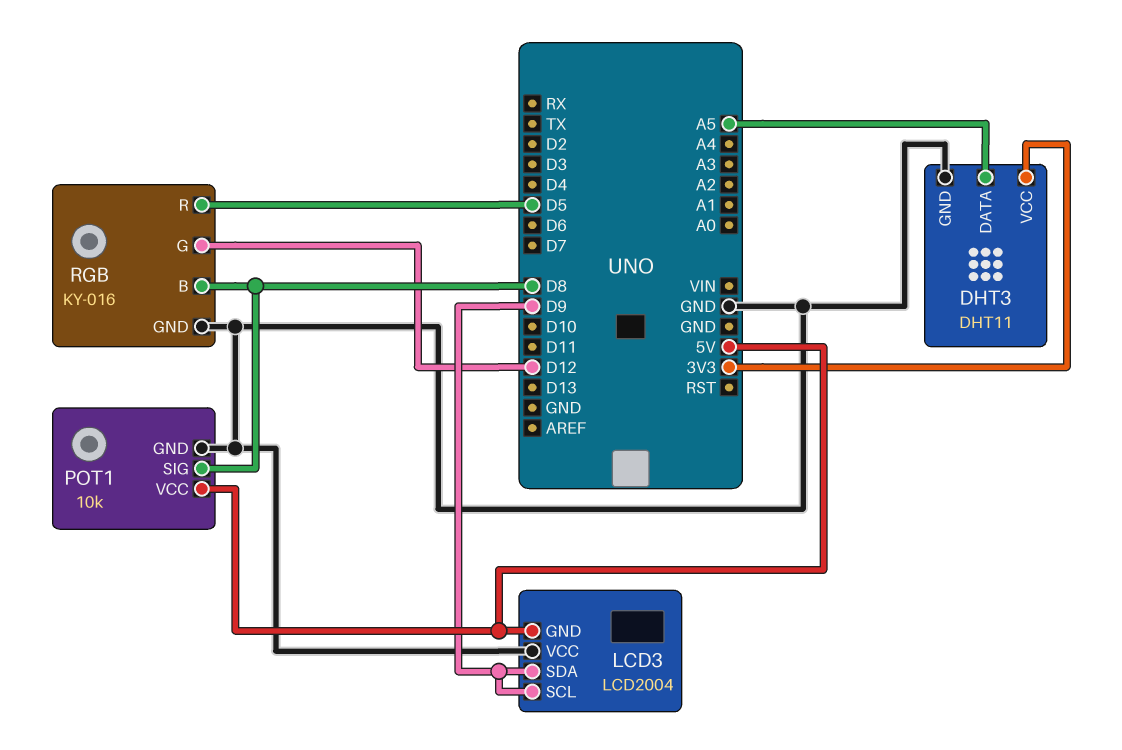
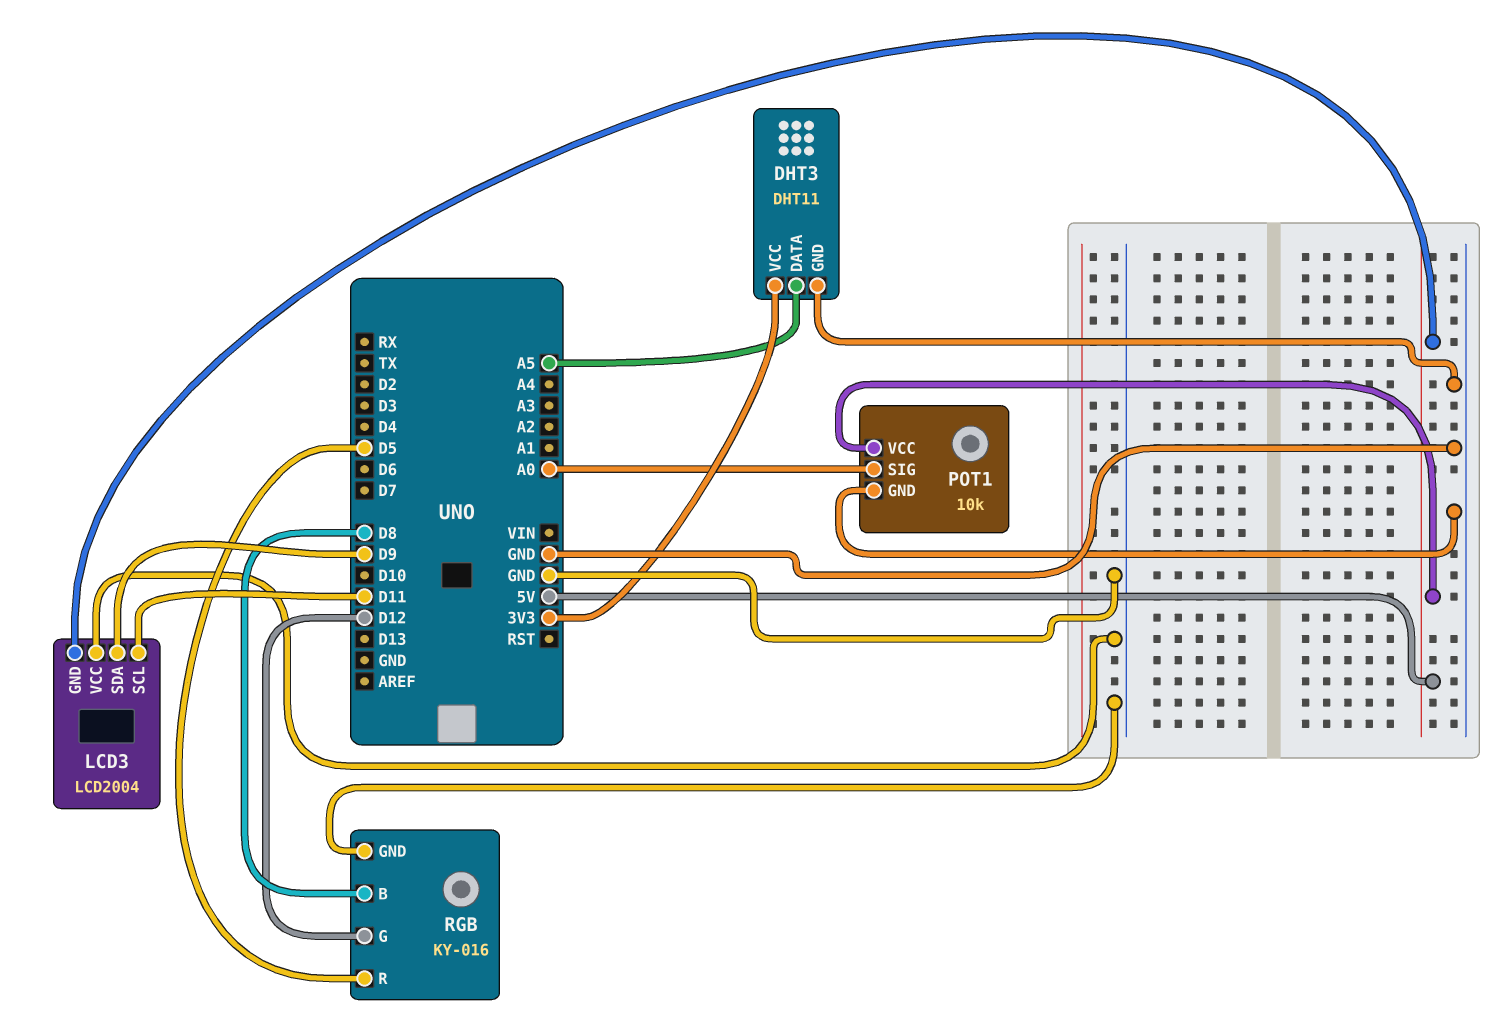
LCD3 pin SCL: D9 -> D11
POT1 pin SIG: D8 -> A0

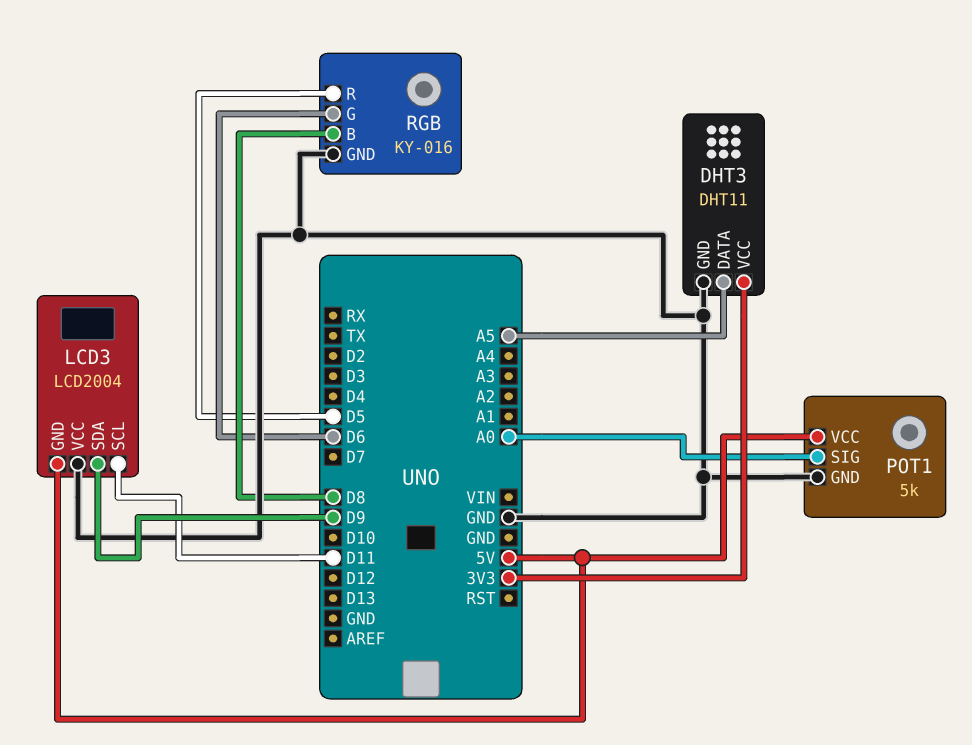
POT1: 10k -> 5k
RGB pin G: D12 -> D6

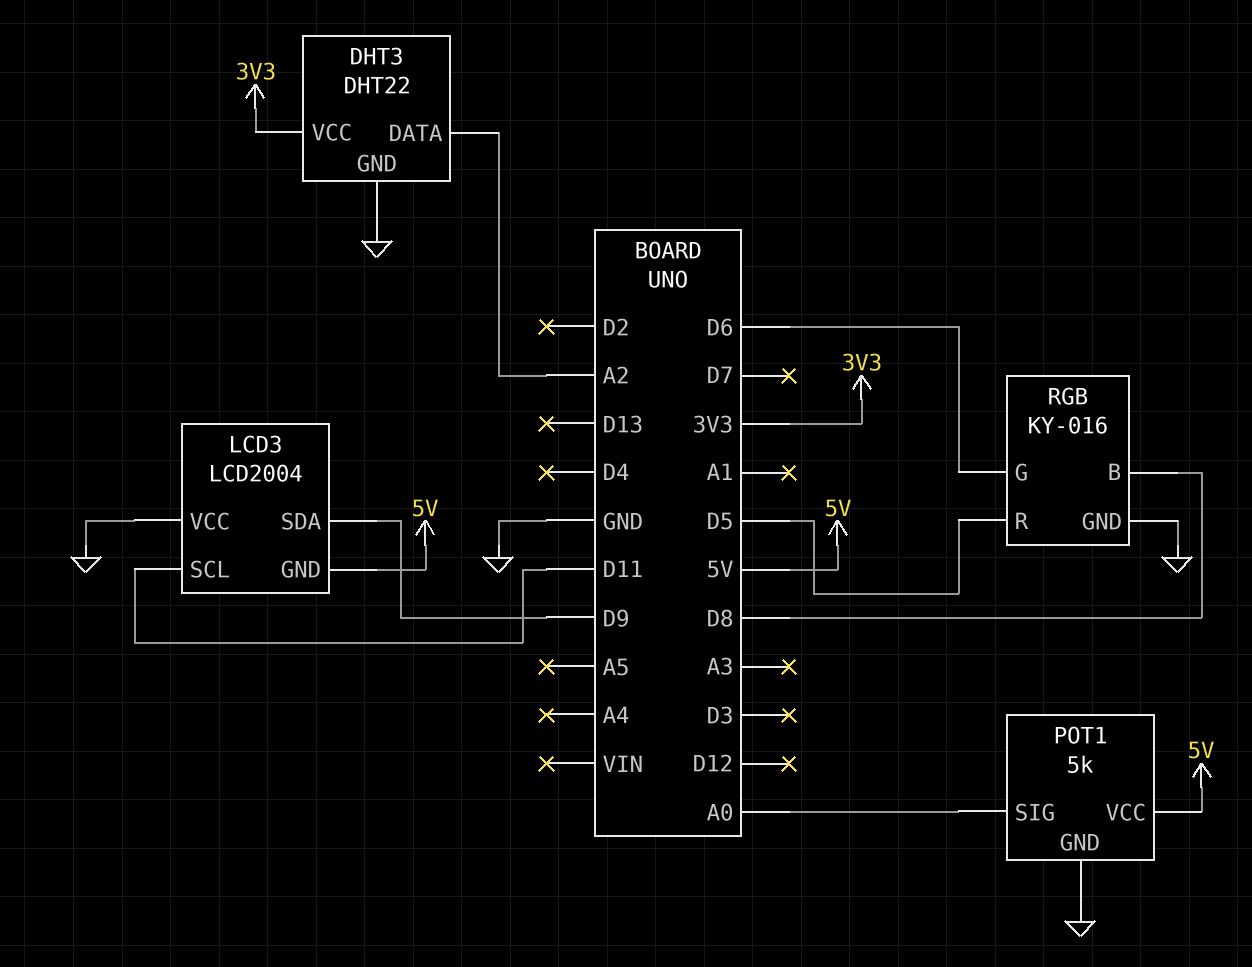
DHT3: DHT11 -> DHT22
DHT3 pin DATA: A5 -> A2

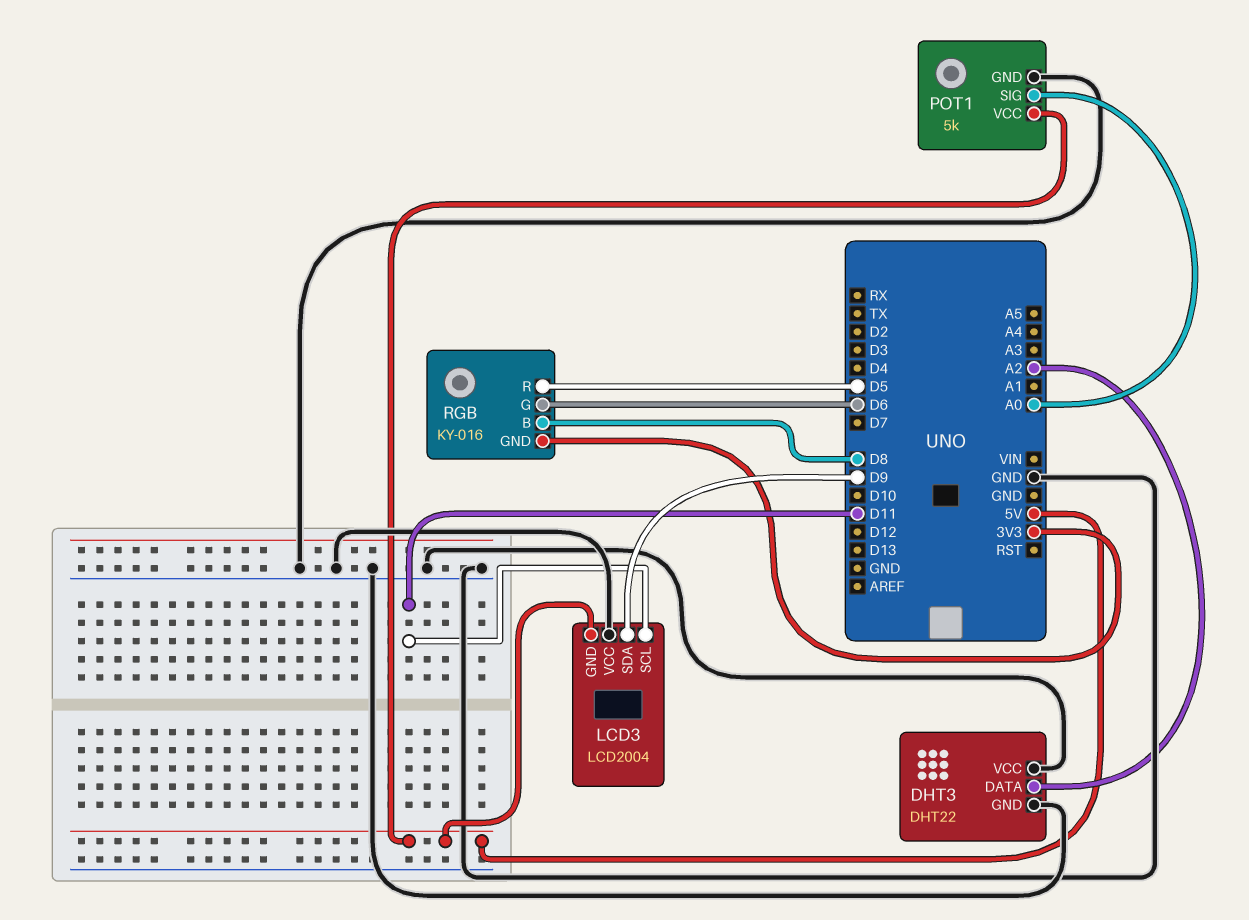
DHT3 pin VCC: 3V3 -> GND
RGB pin GND: GND -> 3V3

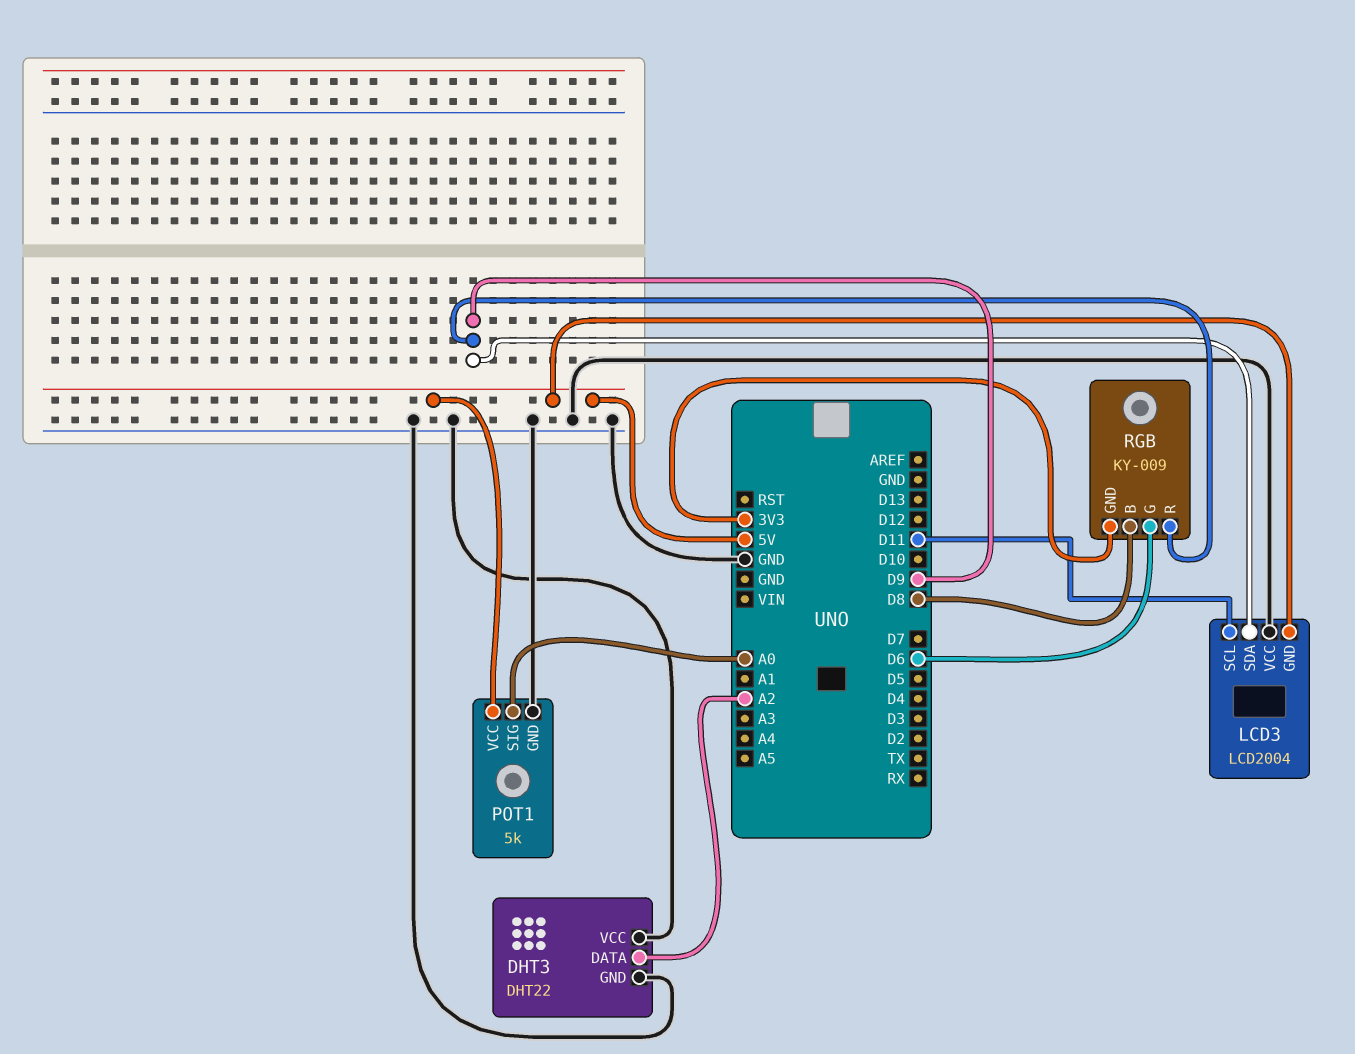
RGB: KY-016 -> KY-009
RGB pin R: D5 -> D9

